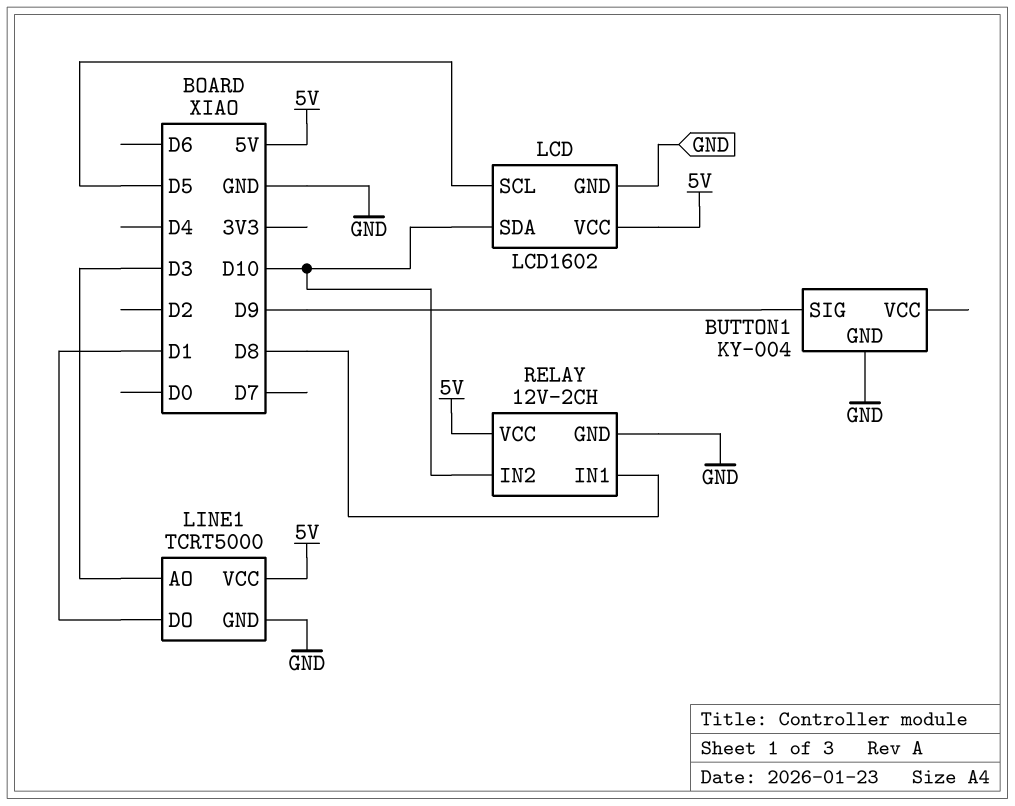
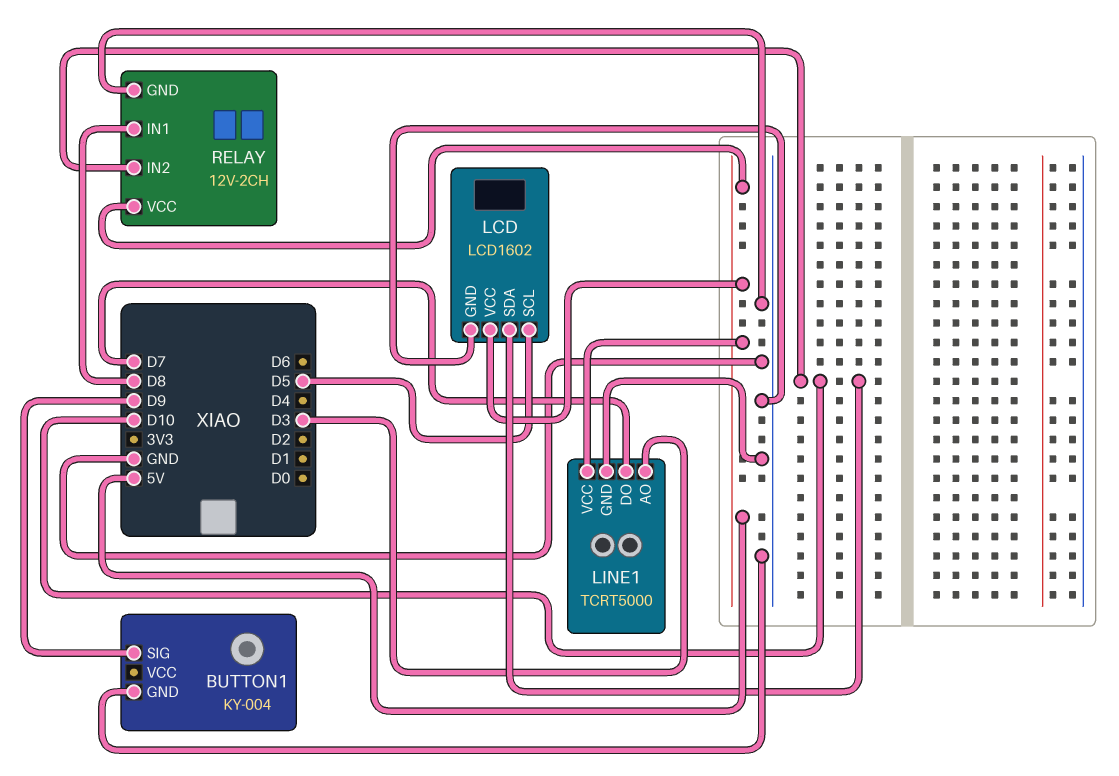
LINE1 pin DO: D1 -> D7

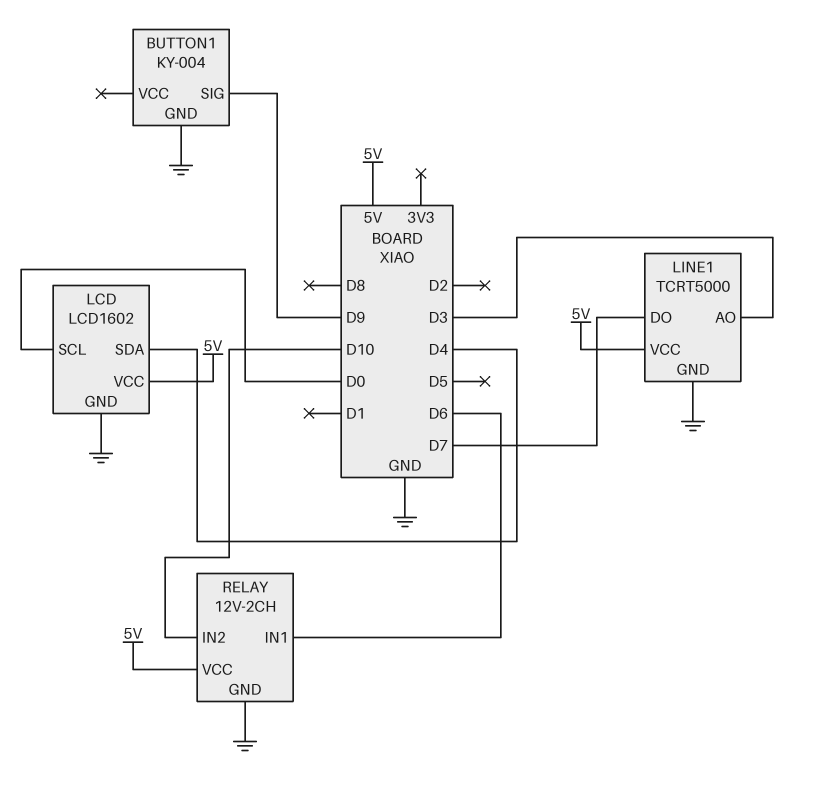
LCD pin SCL: D5 -> D0
LCD pin SDA: D10 -> D4
RELAY pin IN1: D8 -> D6

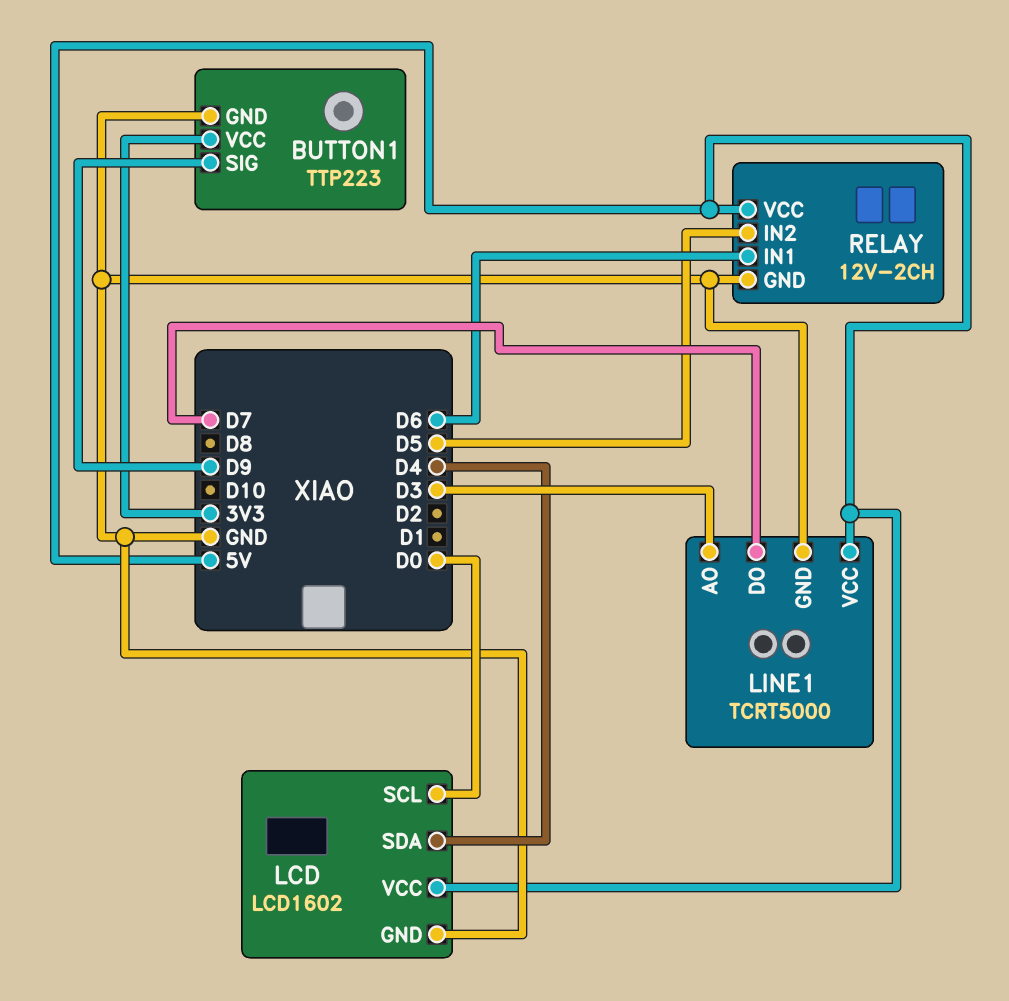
BUTTON1: KY-004 -> TTP223
BUTTON1 pin VCC: none -> 3V3
RELAY pin IN2: D10 -> D5

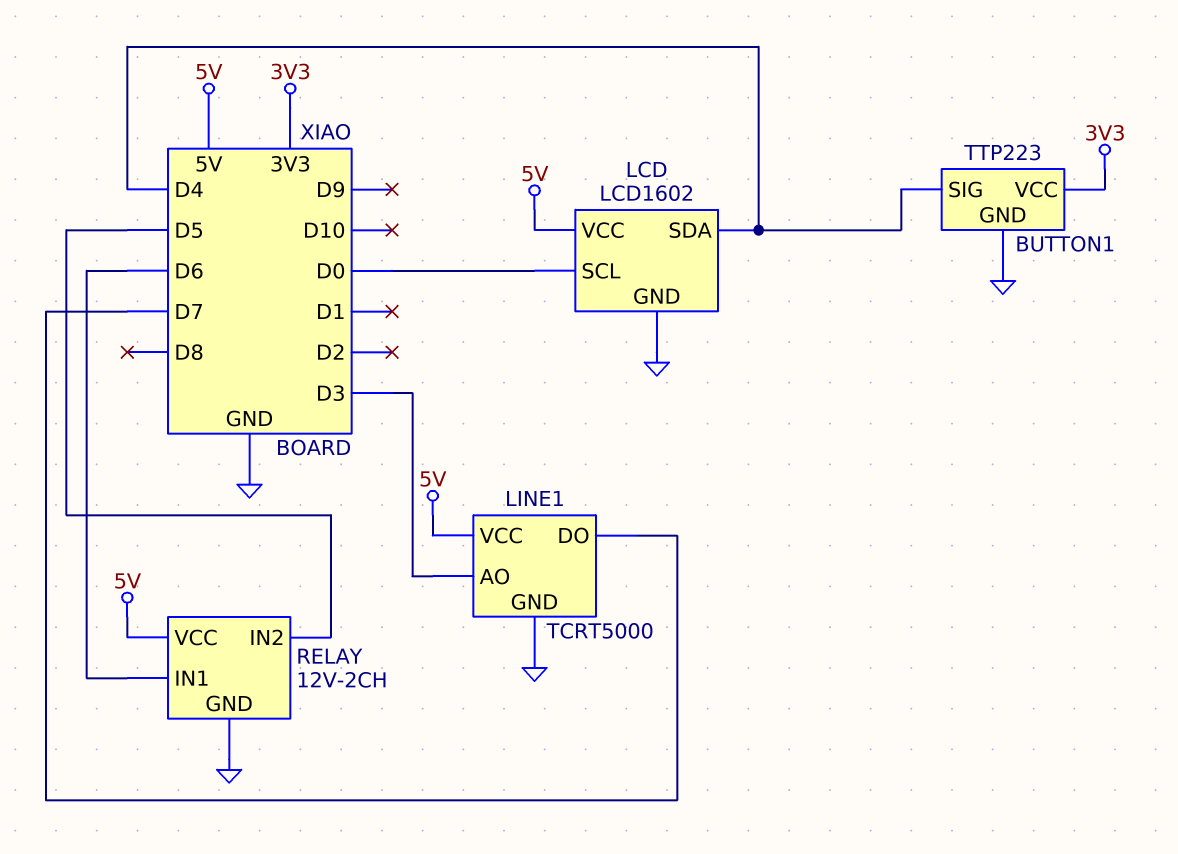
BUTTON1 pin SIG: D9 -> D4

